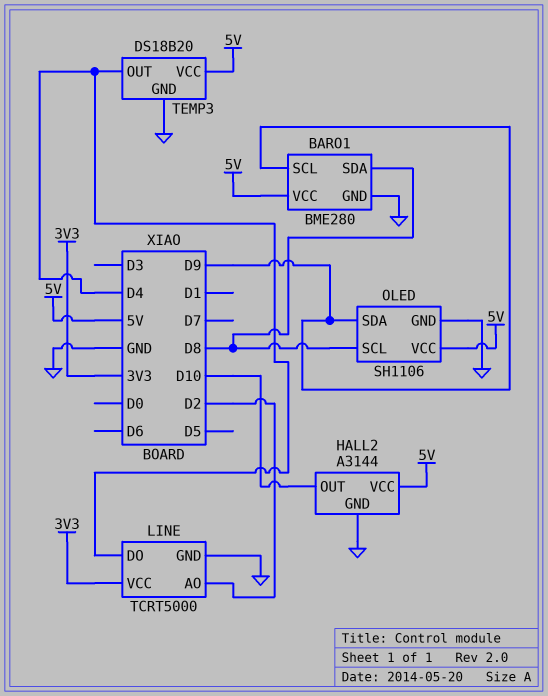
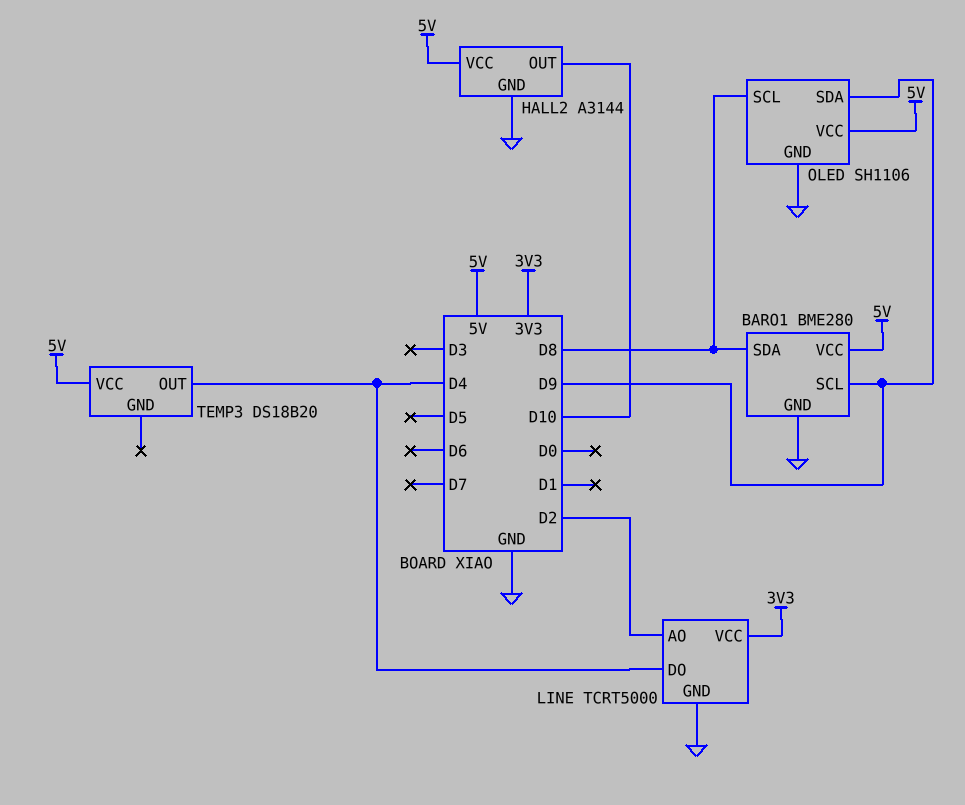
TEMP3 pin GND: GND -> none

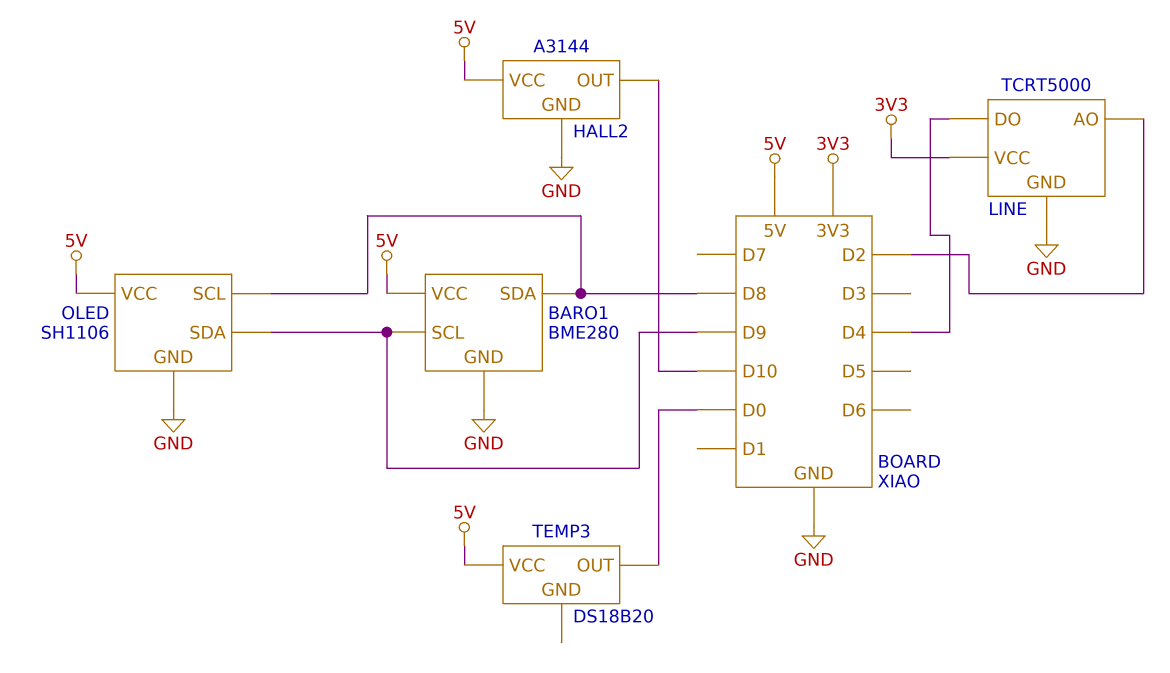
TEMP3 pin OUT: D4 -> D0

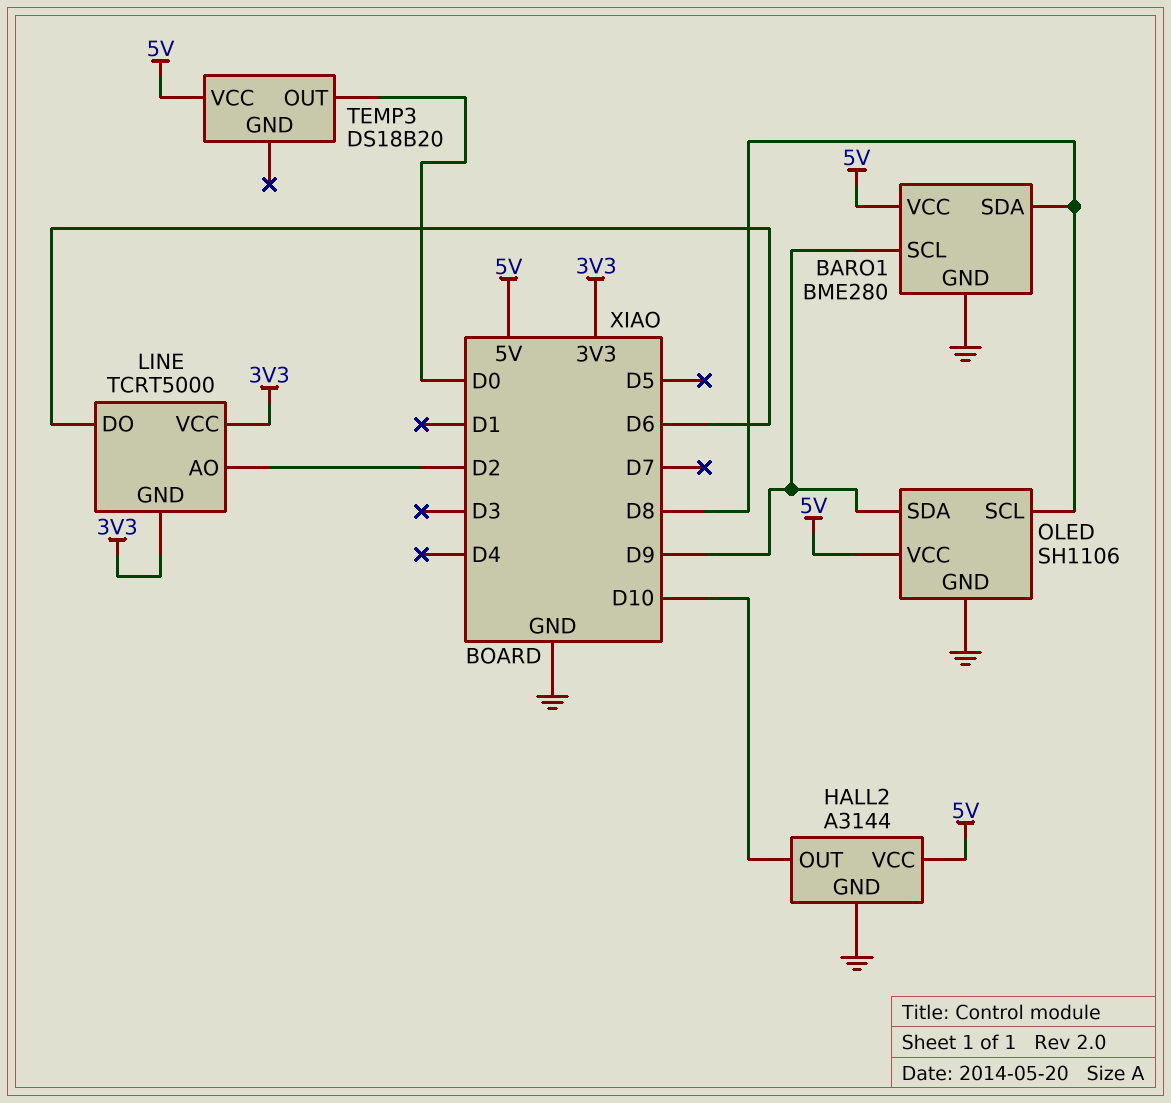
LINE pin DO: D4 -> D6
LINE pin GND: GND -> 3V3

